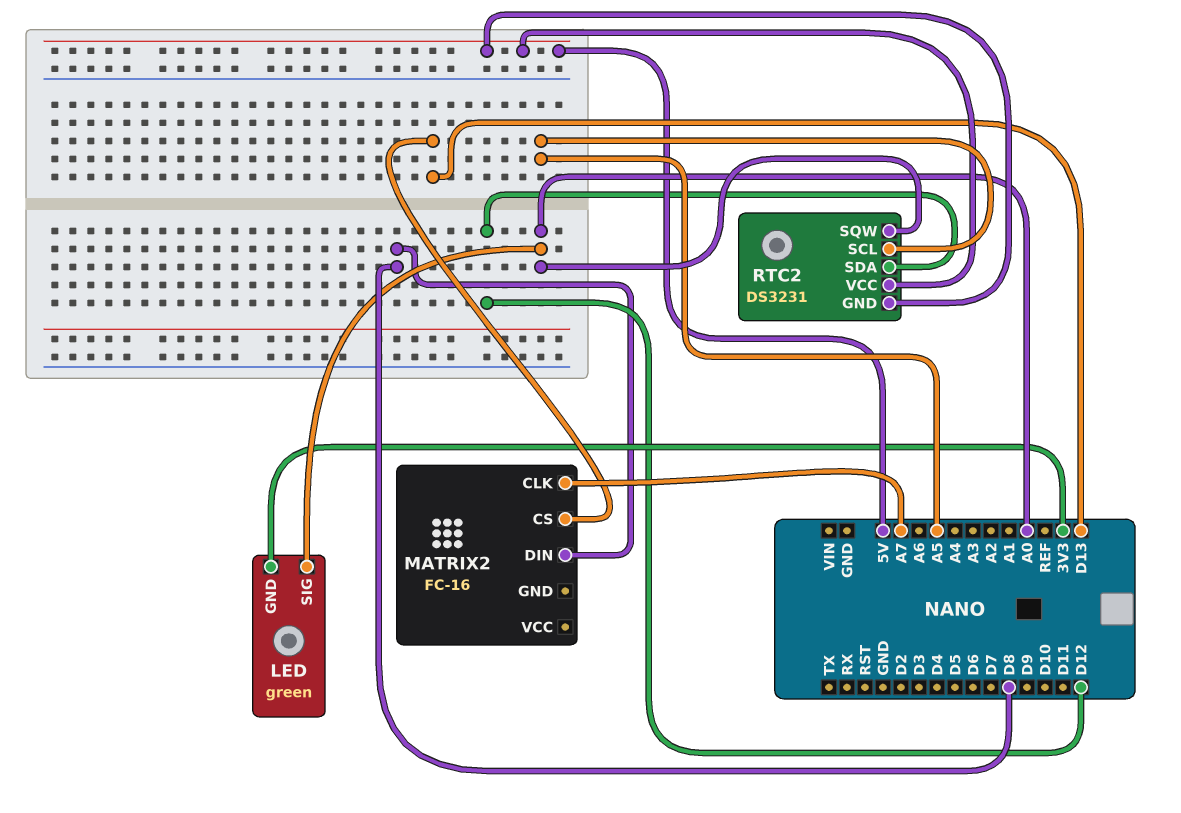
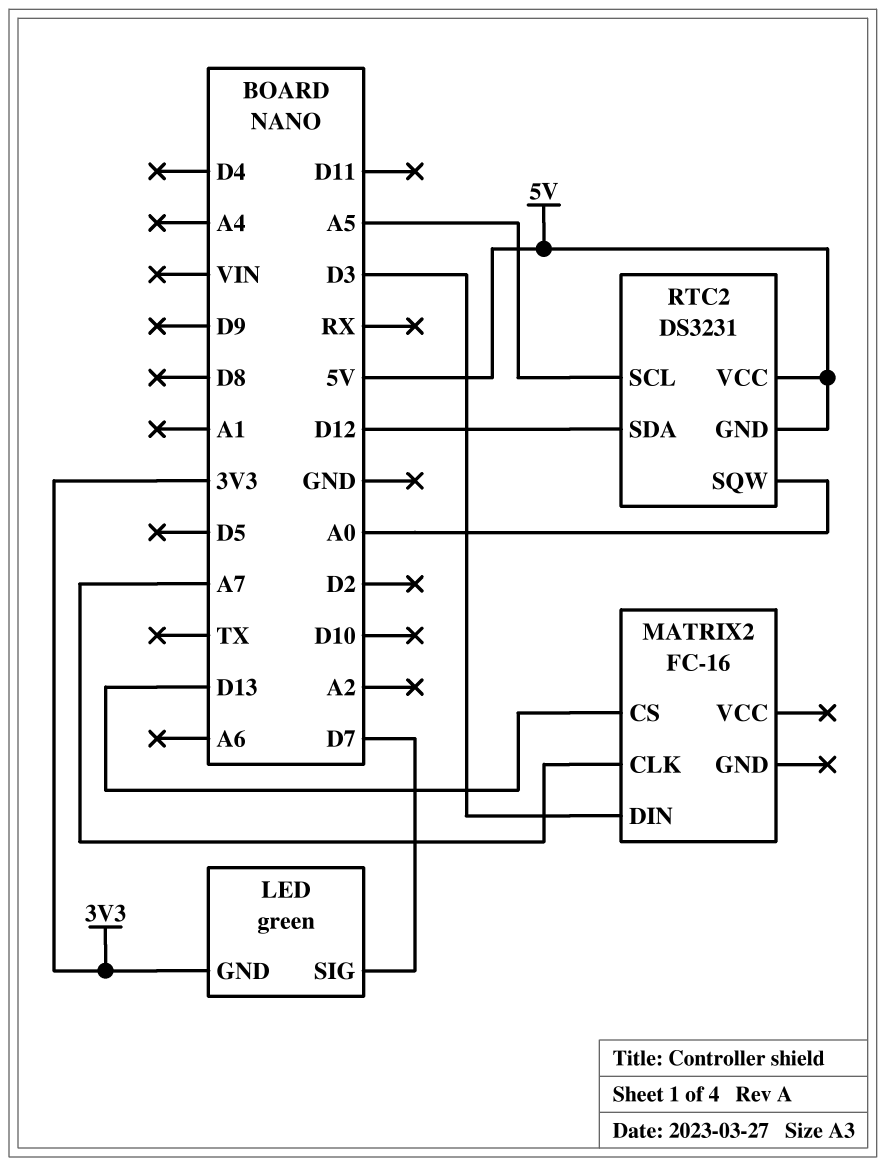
LED pin SIG: A0 -> D7
MATRIX2 pin DIN: D8 -> D3

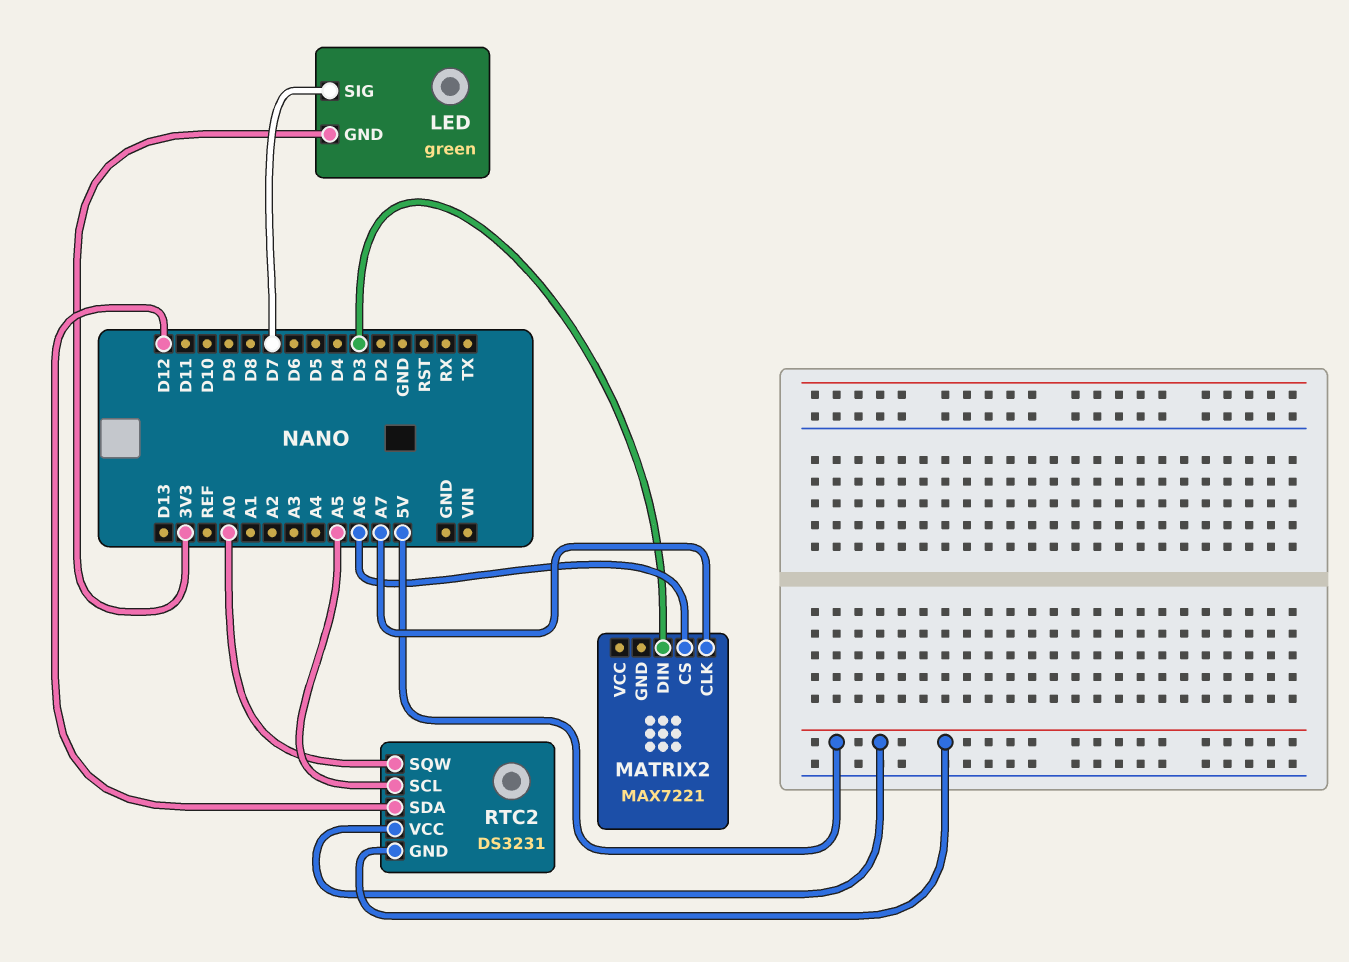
MATRIX2: FC-16 -> MAX7221
MATRIX2 pin CS: D13 -> A6

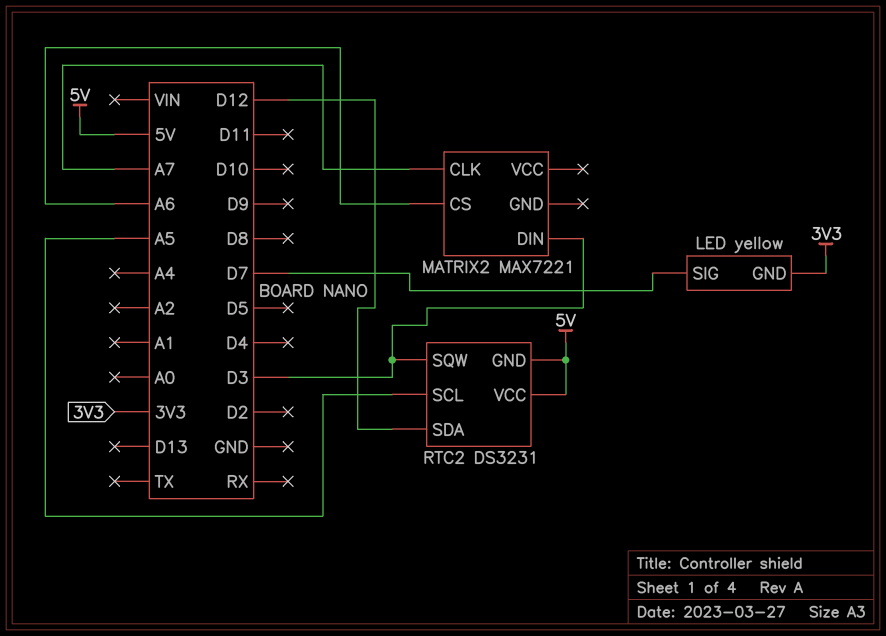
LED: green -> yellow
RTC2 pin SQW: A0 -> D3

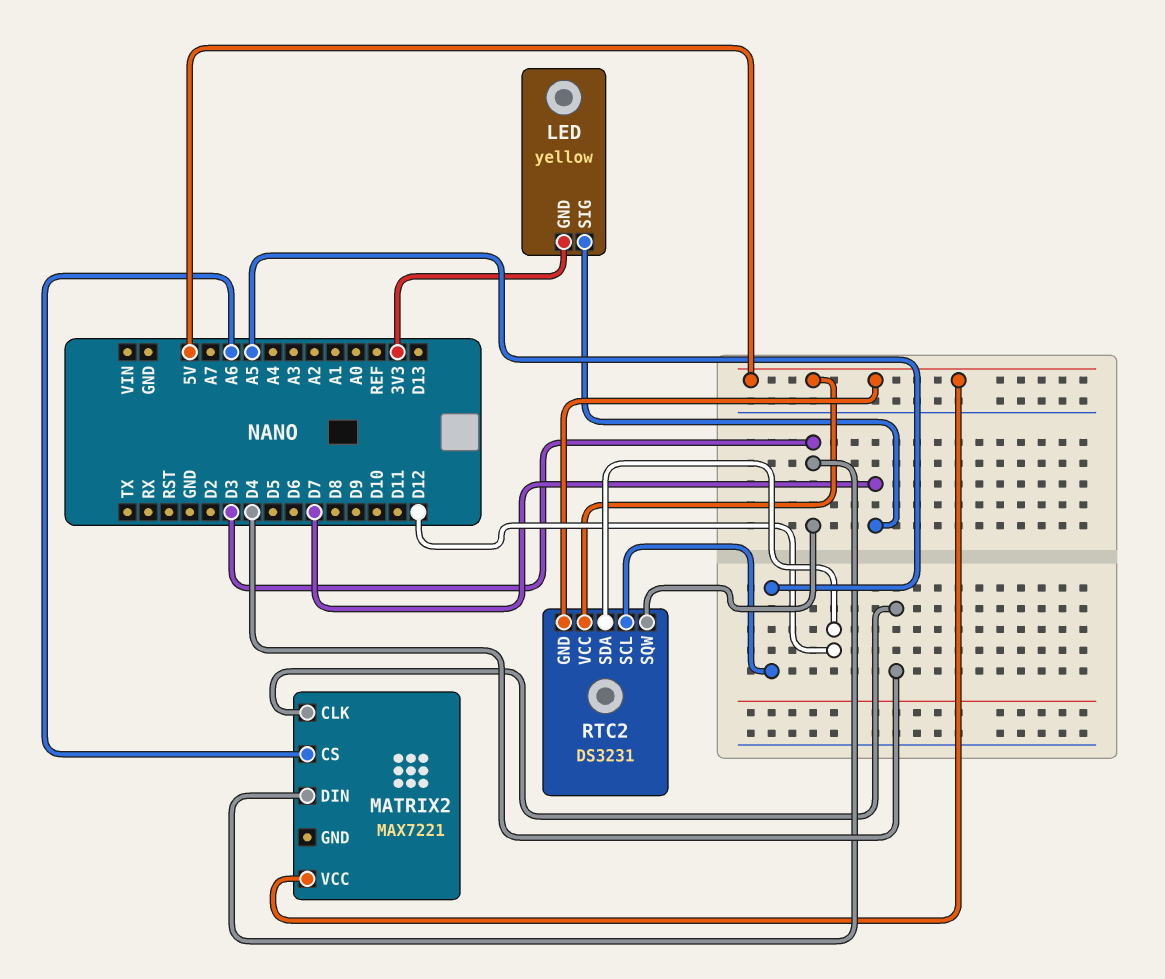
MATRIX2 pin CLK: A7 -> D4
MATRIX2 pin VCC: none -> 5V

